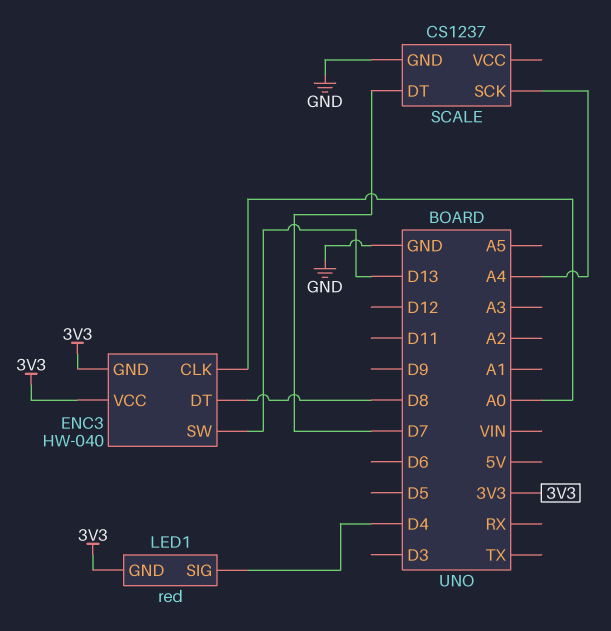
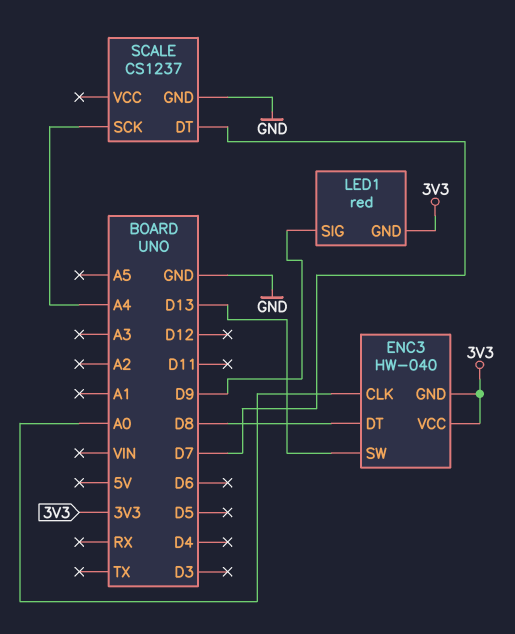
LED1 pin SIG: D4 -> D9

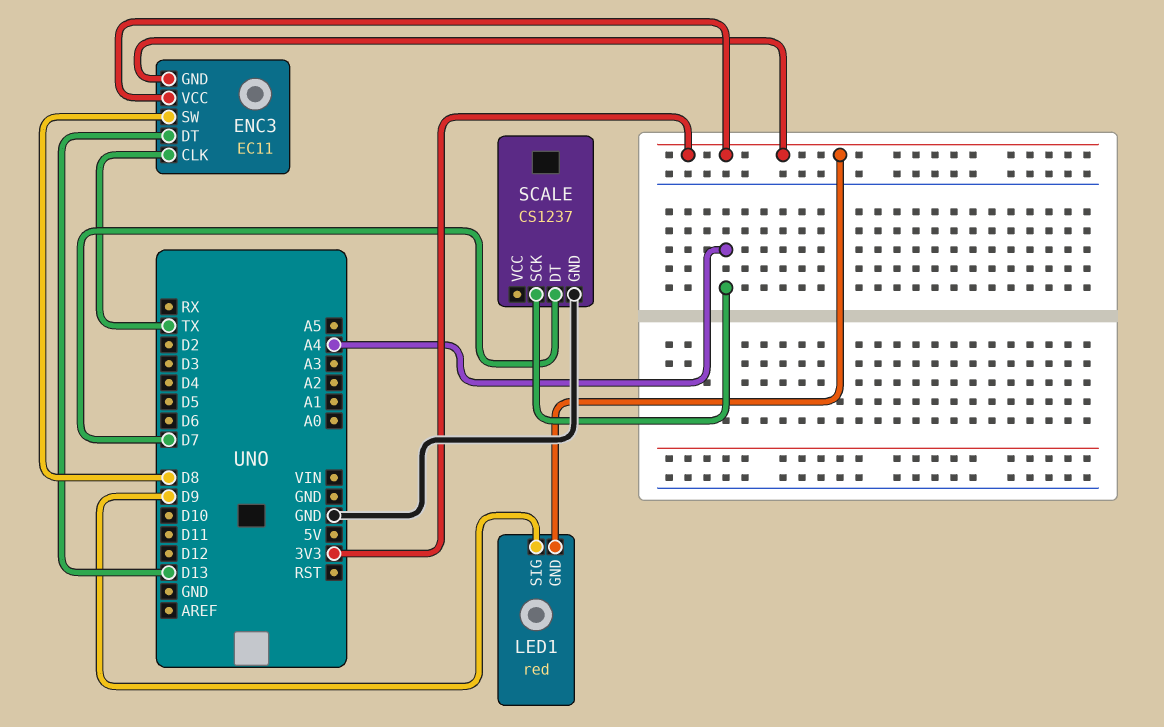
ENC3: HW-040 -> EC11
ENC3 pin CLK: A0 -> TX
ENC3 pin DT: D8 -> D13
ENC3 pin SW: D13 -> D8

